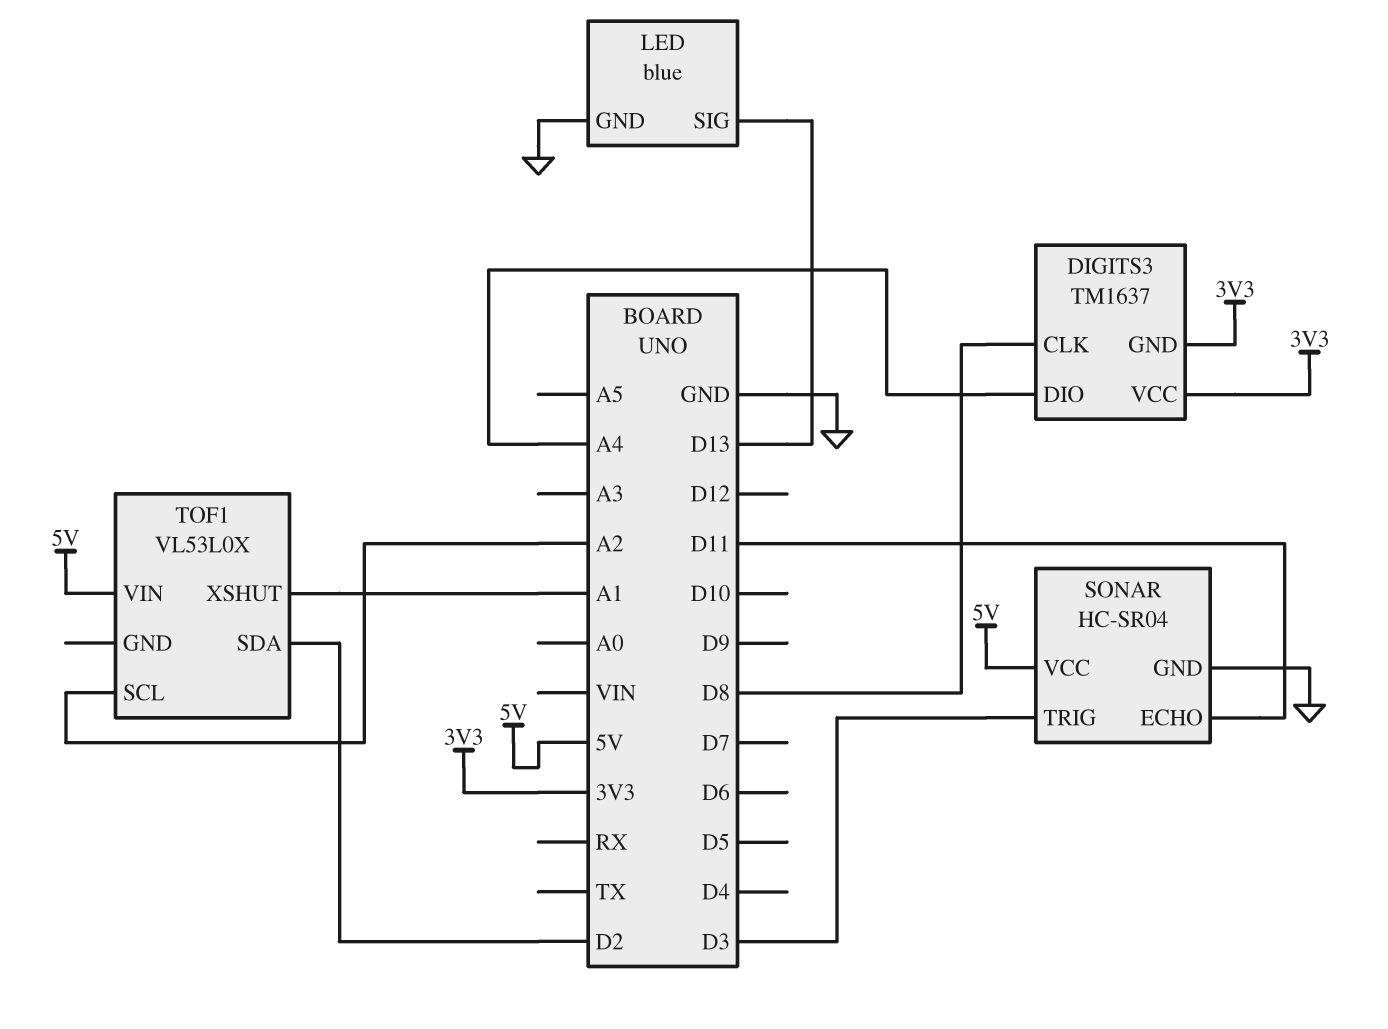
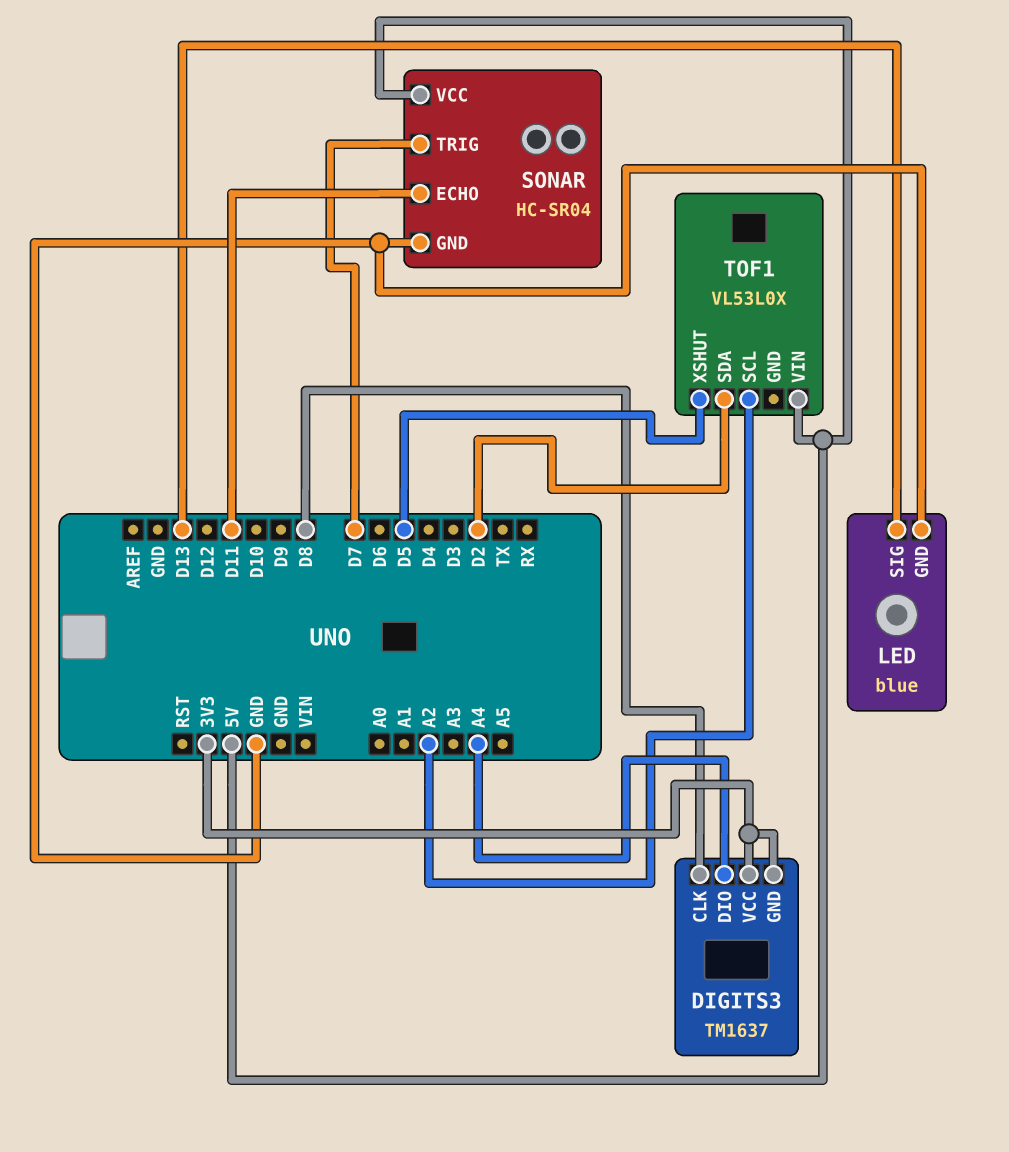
SONAR pin TRIG: D3 -> D7
TOF1 pin XSHUT: A1 -> D5

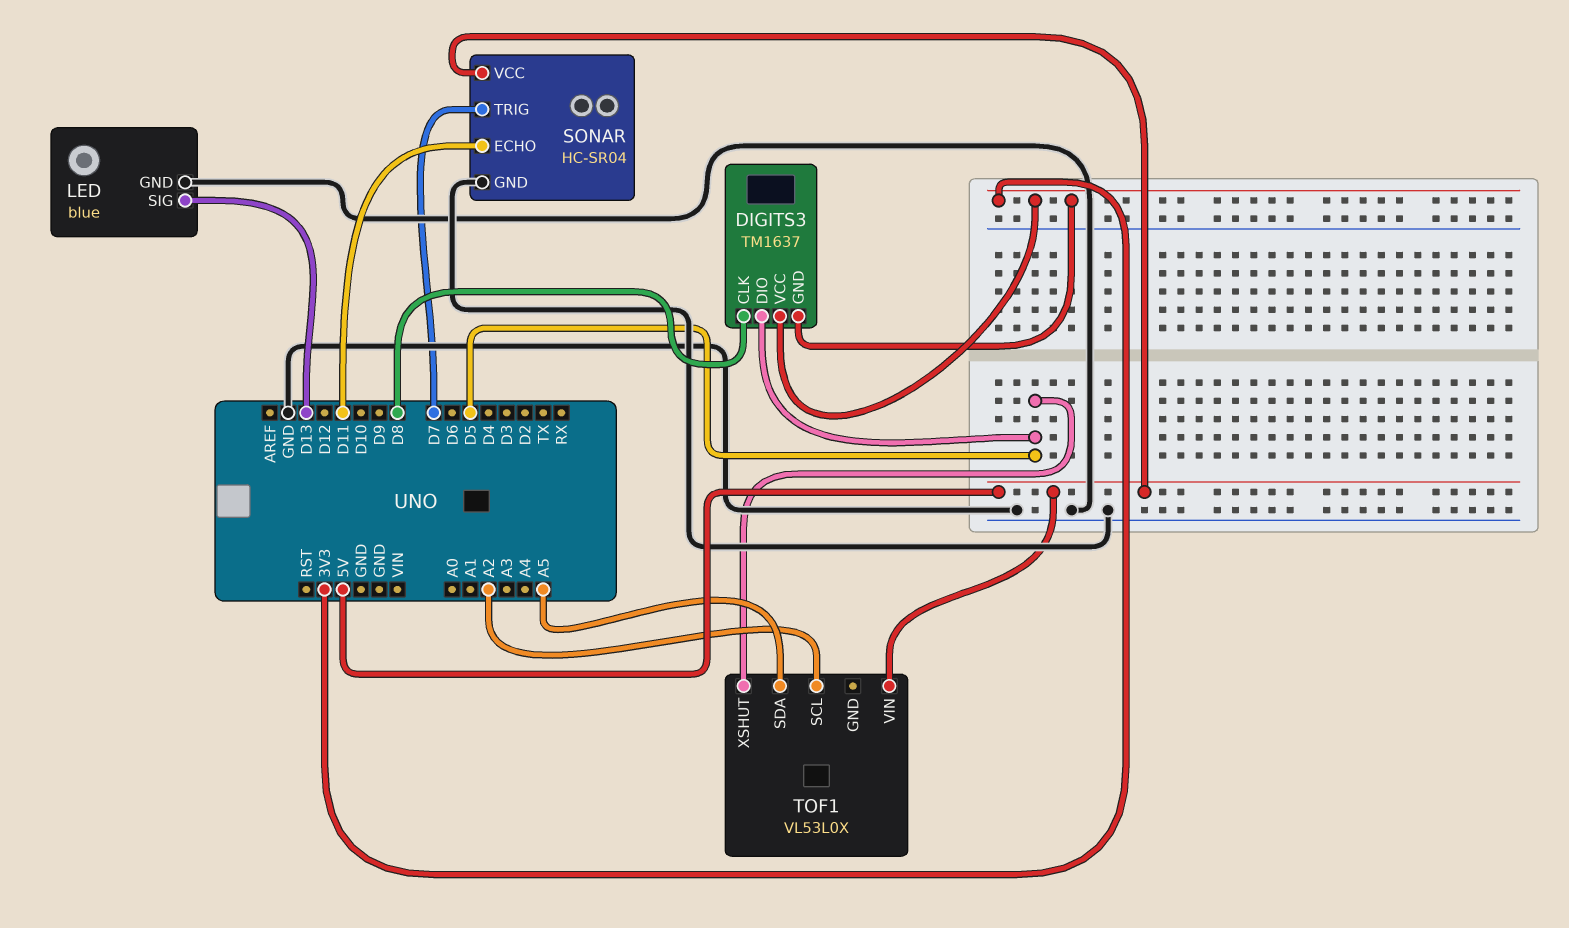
DIGITS3 pin DIO: A4 -> D5
TOF1 pin SDA: D2 -> A5

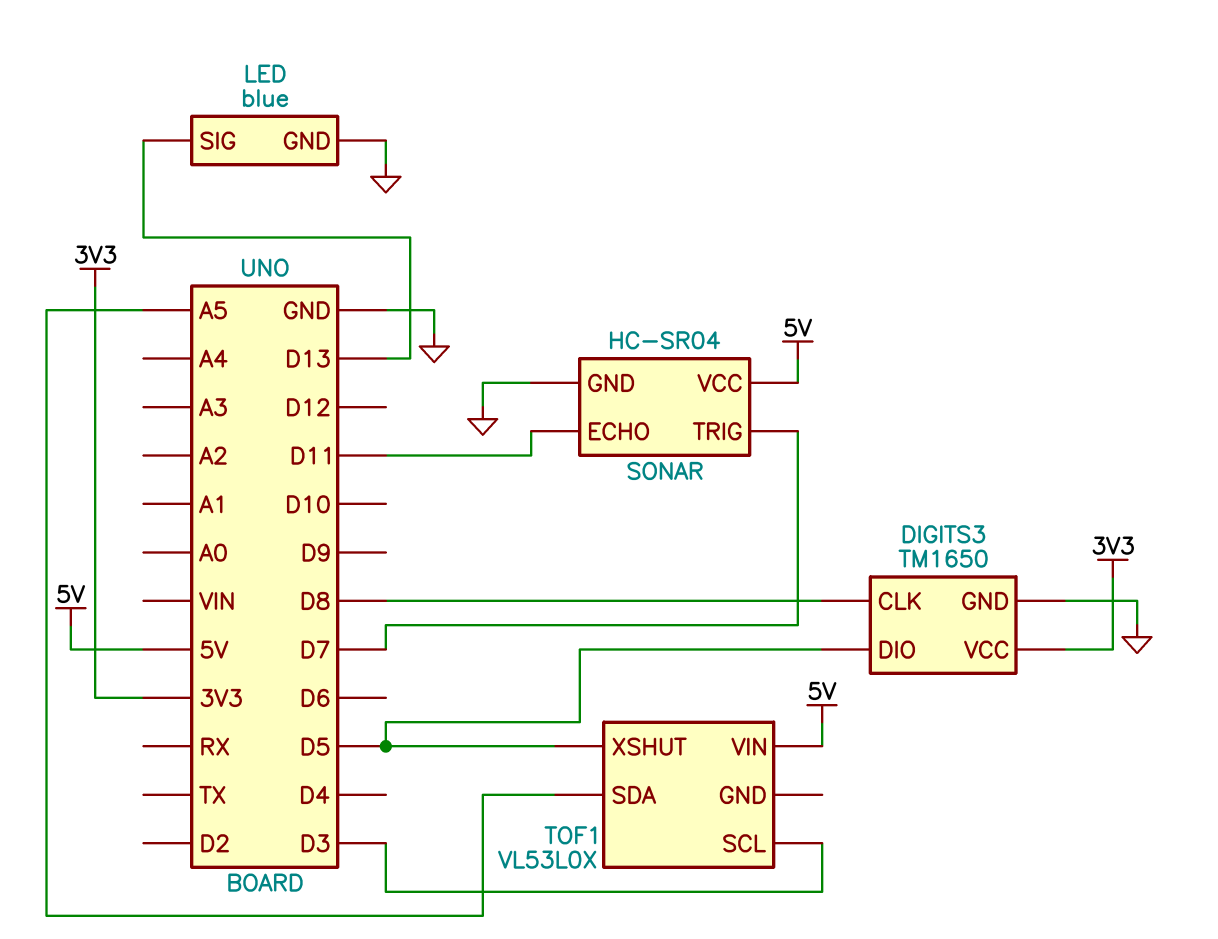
DIGITS3: TM1637 -> TM1650
DIGITS3 pin GND: 3V3 -> GND
TOF1 pin SCL: A2 -> D3

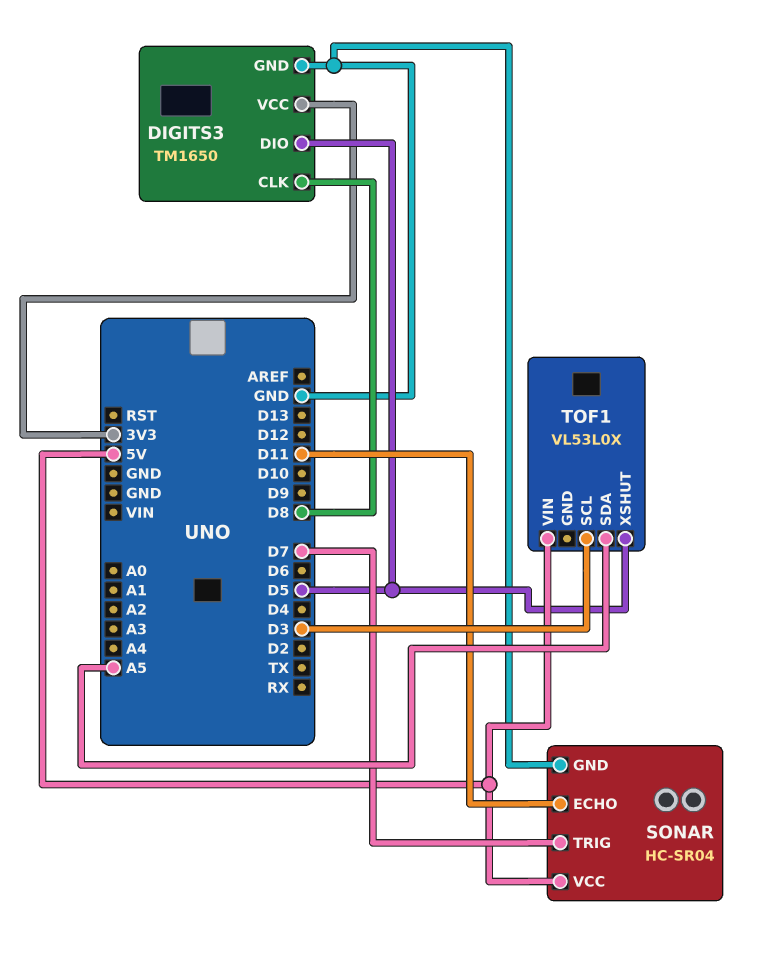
LED: blue -> none
LED pin GND: GND -> none
LED pin SIG: D13 -> none

